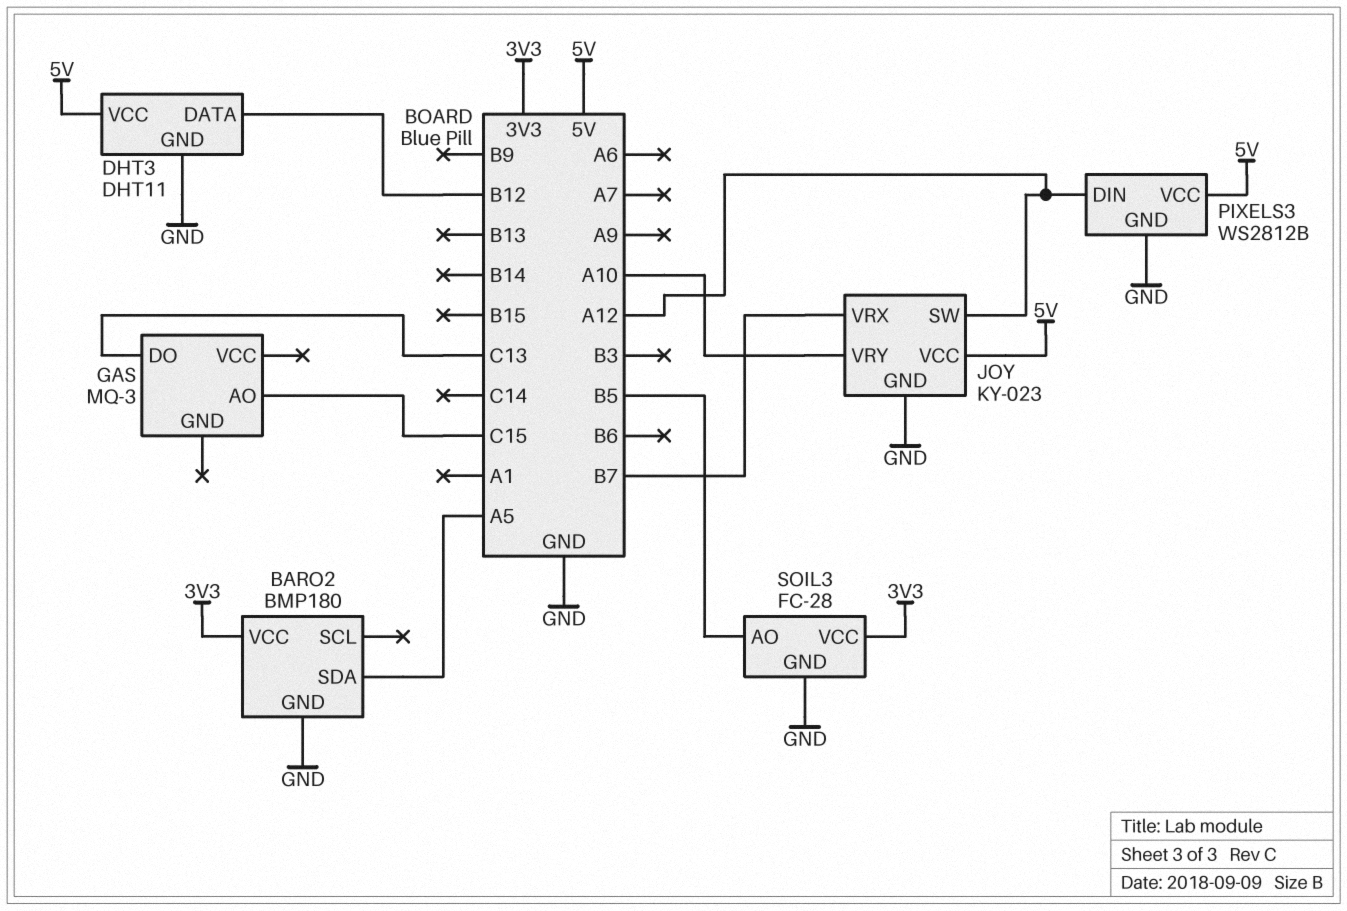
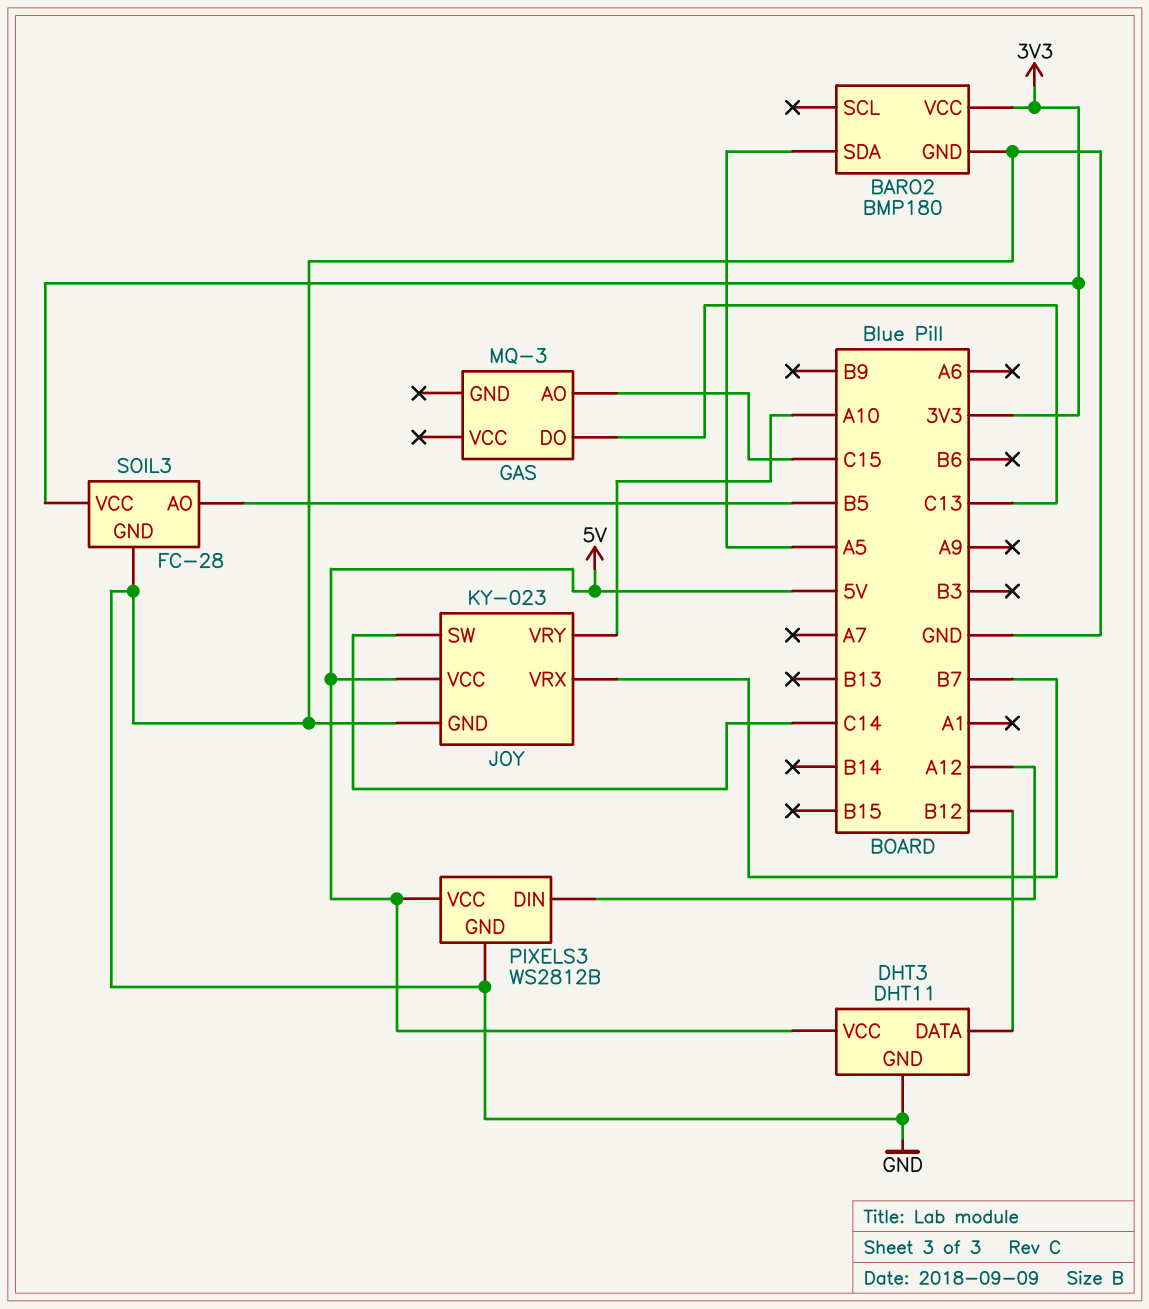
JOY pin SW: A12 -> C14

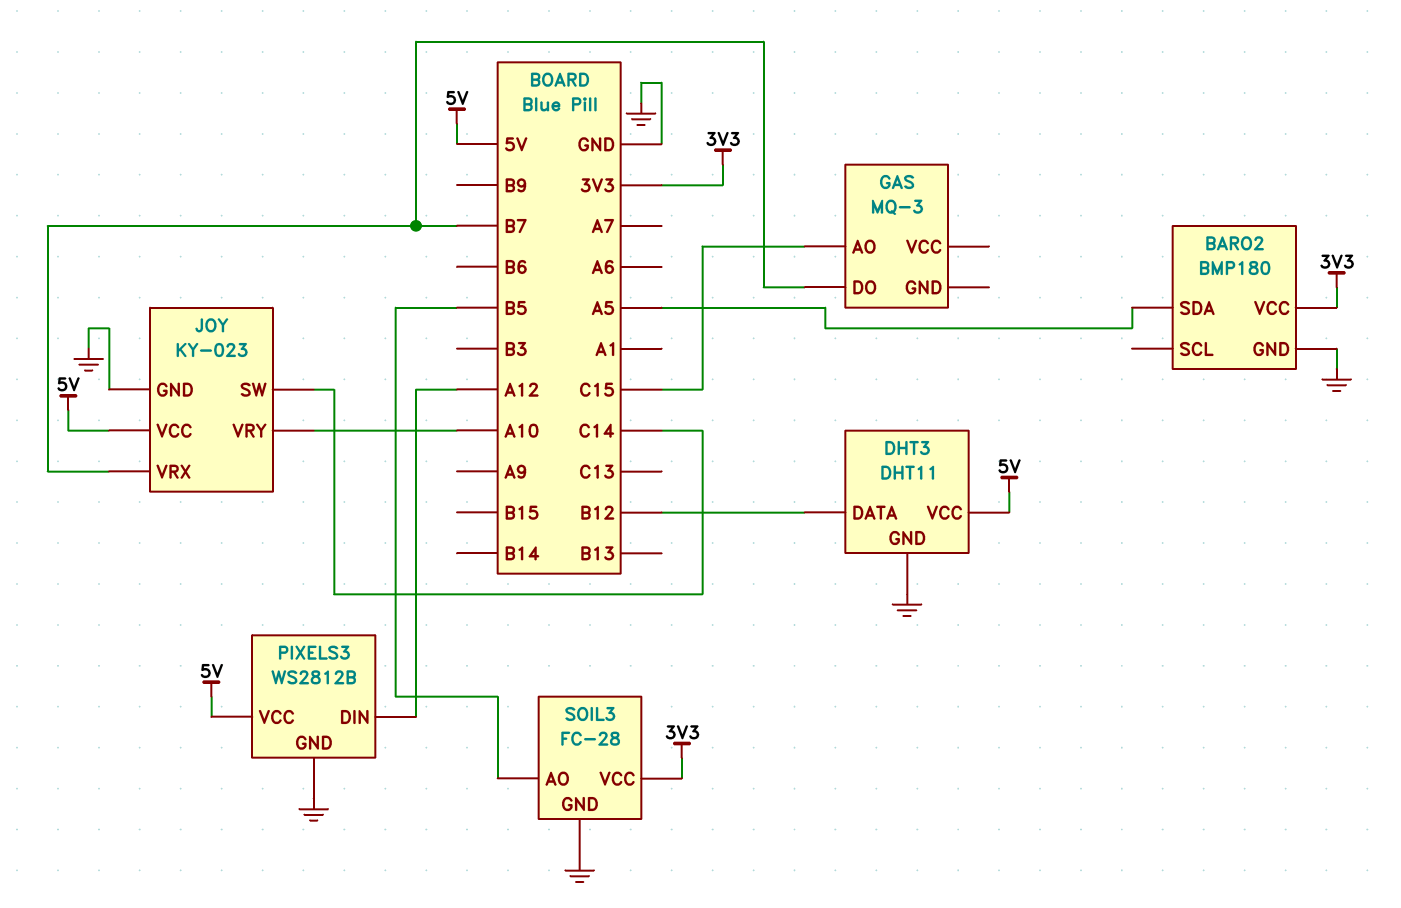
GAS pin DO: C13 -> B7

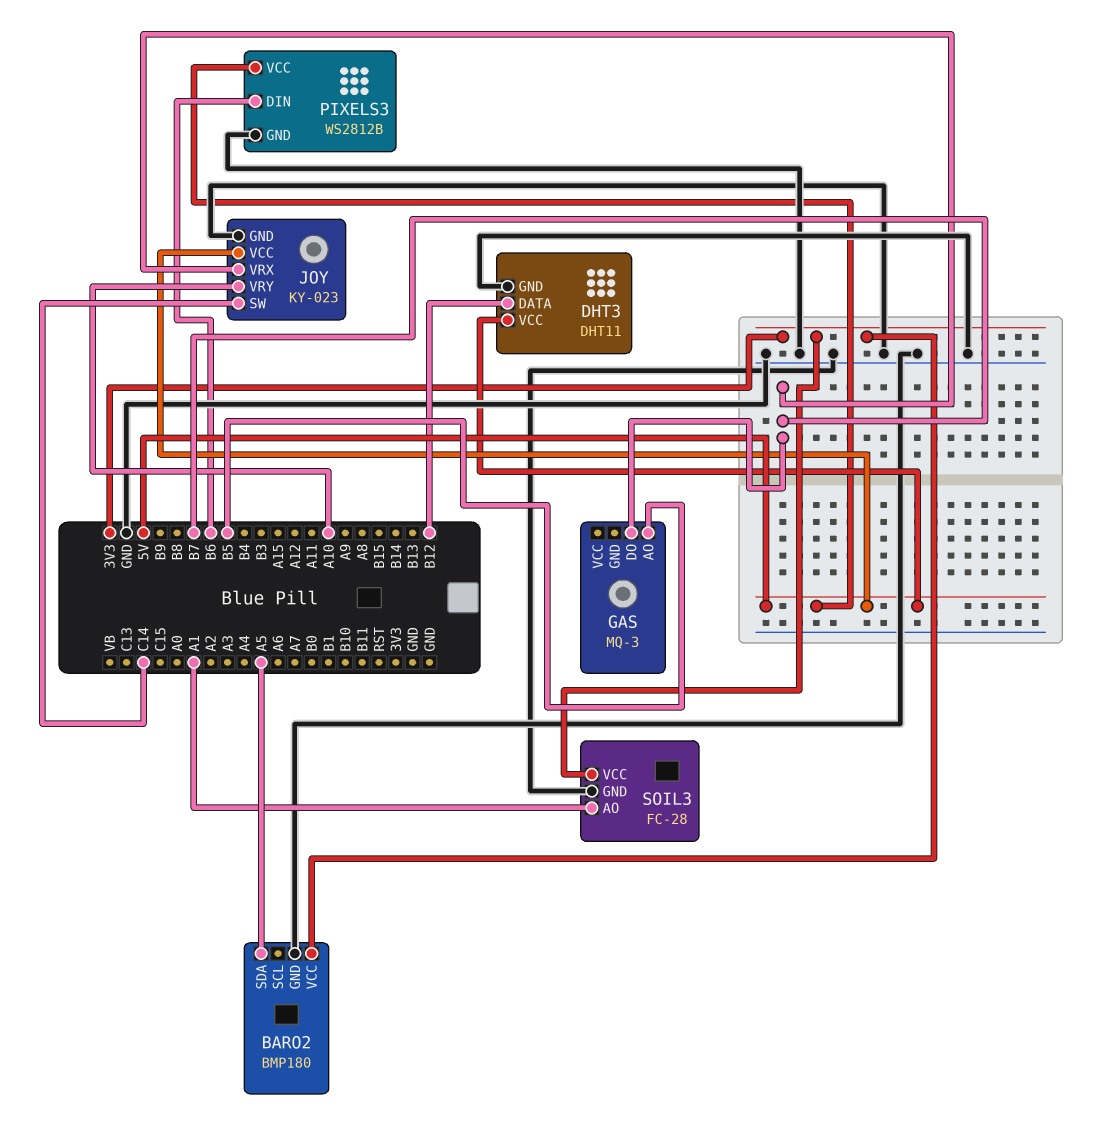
GAS pin AO: C15 -> B5
PIXELS3 pin DIN: A12 -> B6
SOIL3 pin AO: B5 -> A1

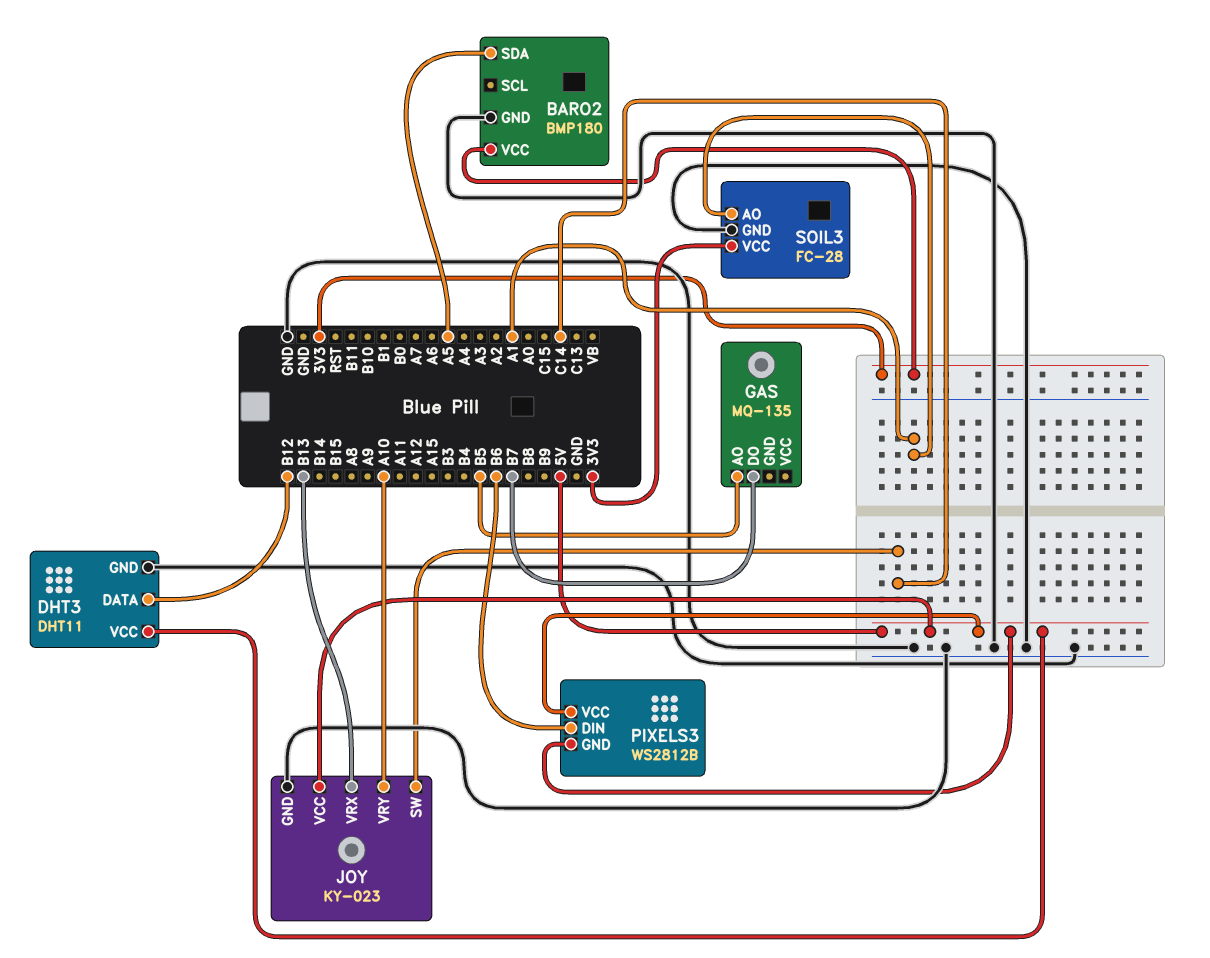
GAS: MQ-3 -> MQ-135
JOY pin VRX: B7 -> B13
PIXELS3 pin GND: GND -> 5V

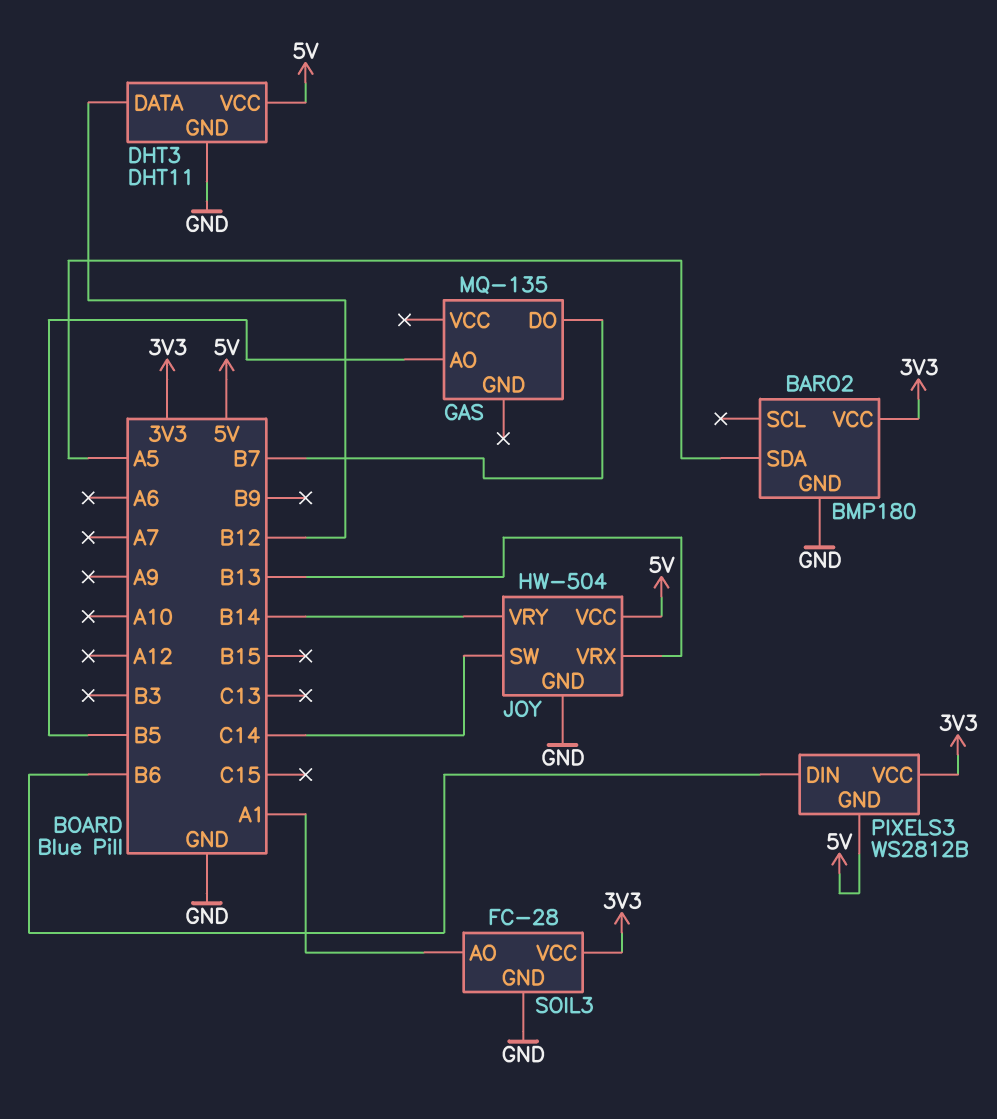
JOY: KY-023 -> HW-504
JOY pin VRY: A10 -> B14
PIXELS3 pin VCC: 5V -> 3V3

